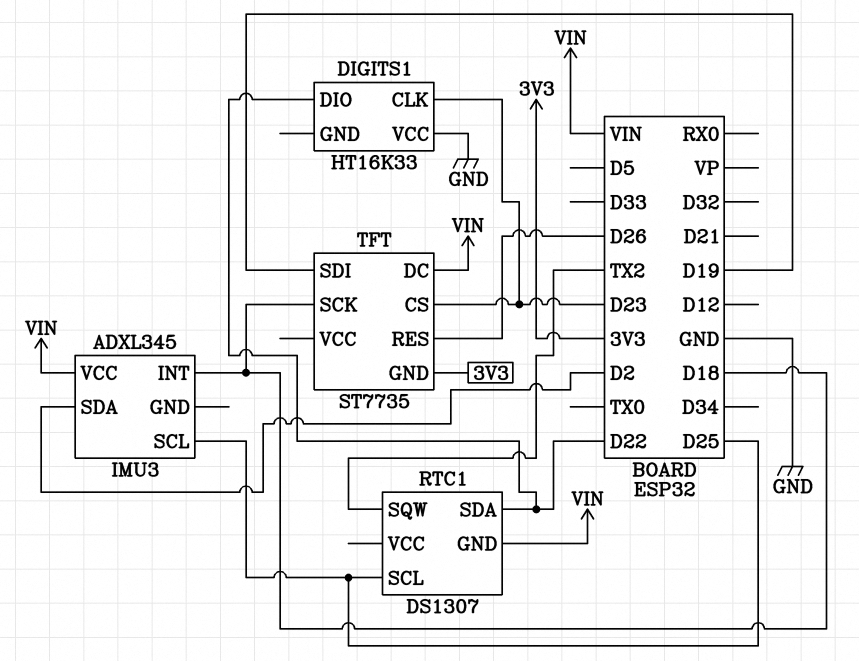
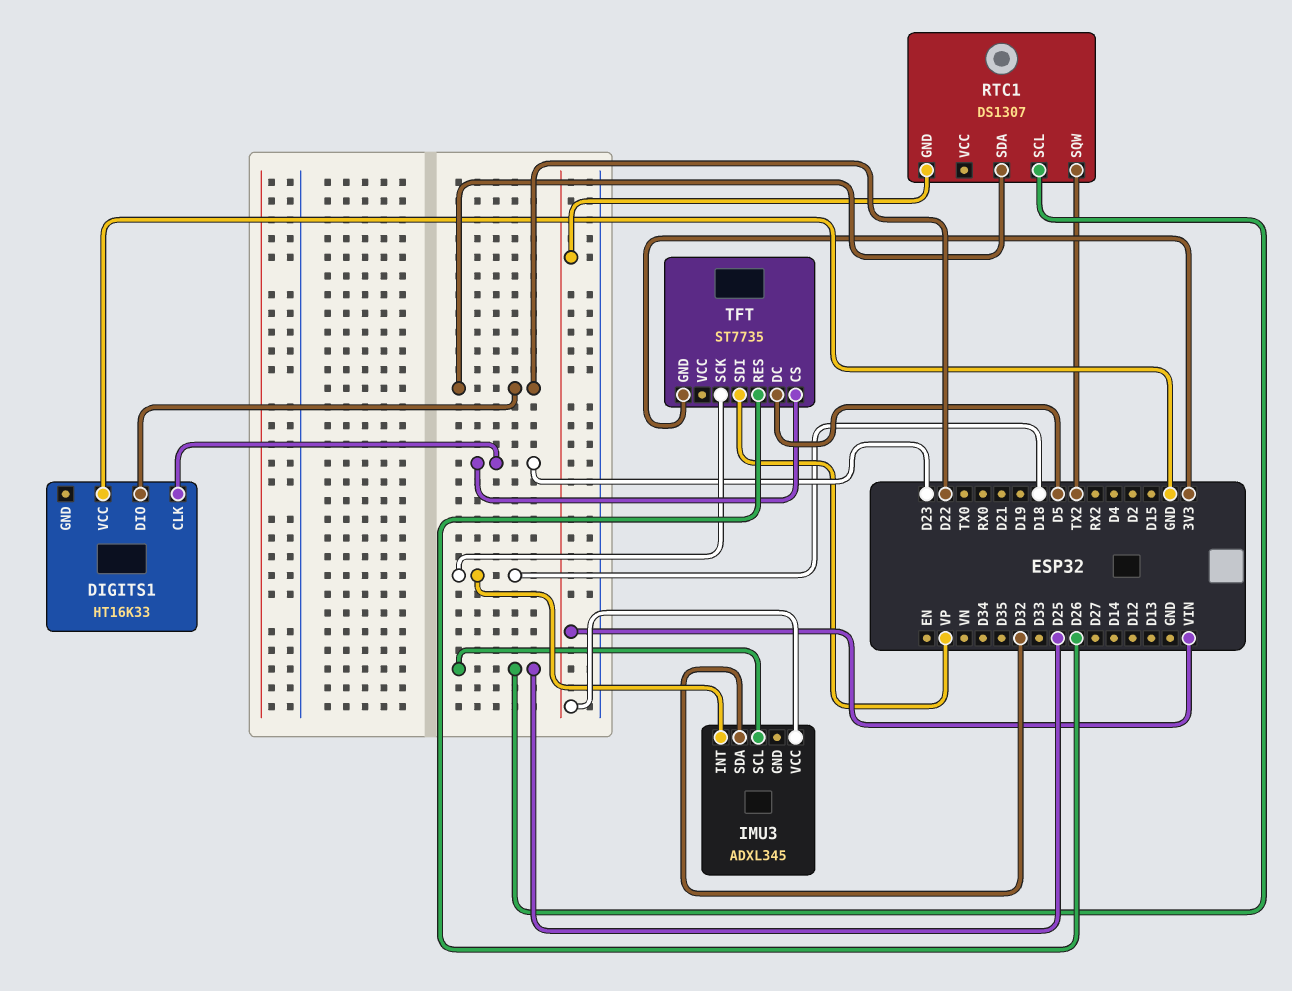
IMU3 pin SDA: D2 -> D32
TFT pin DC: VIN -> D5
TFT pin SDI: D19 -> VP

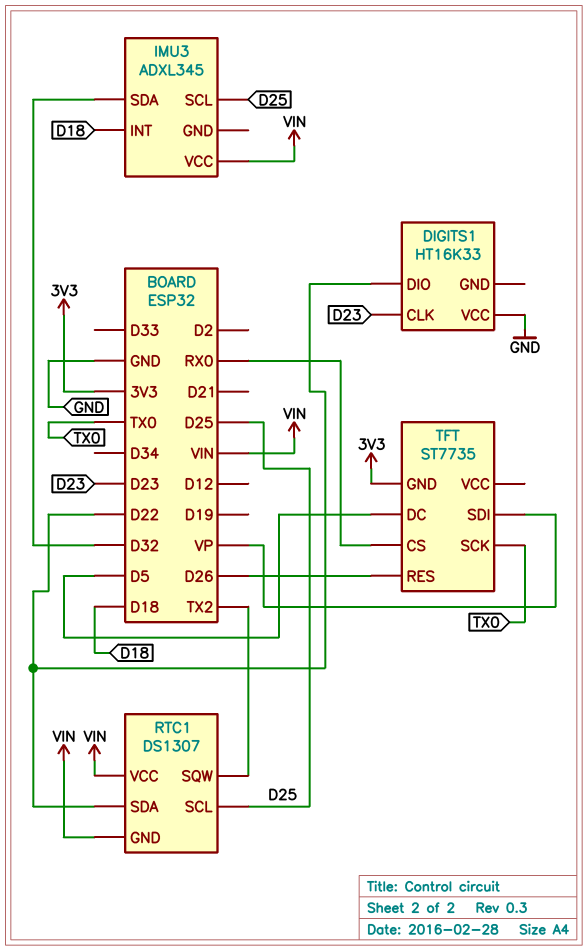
RTC1 pin VCC: none -> VIN
TFT pin CS: D23 -> RX0
TFT pin SCK: D18 -> TX0

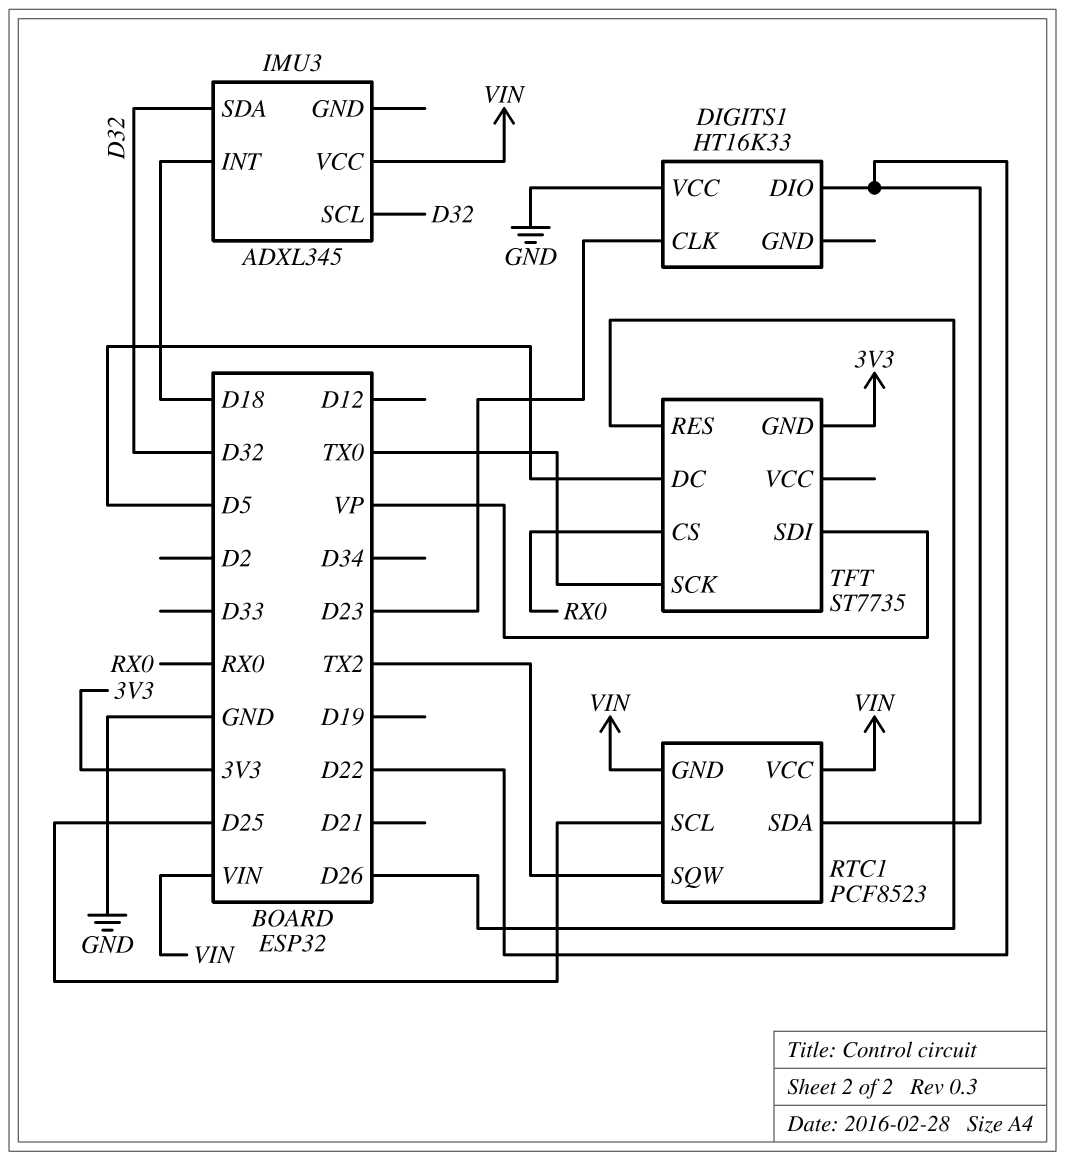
IMU3 pin SCL: D25 -> D32
RTC1: DS1307 -> PCF8523

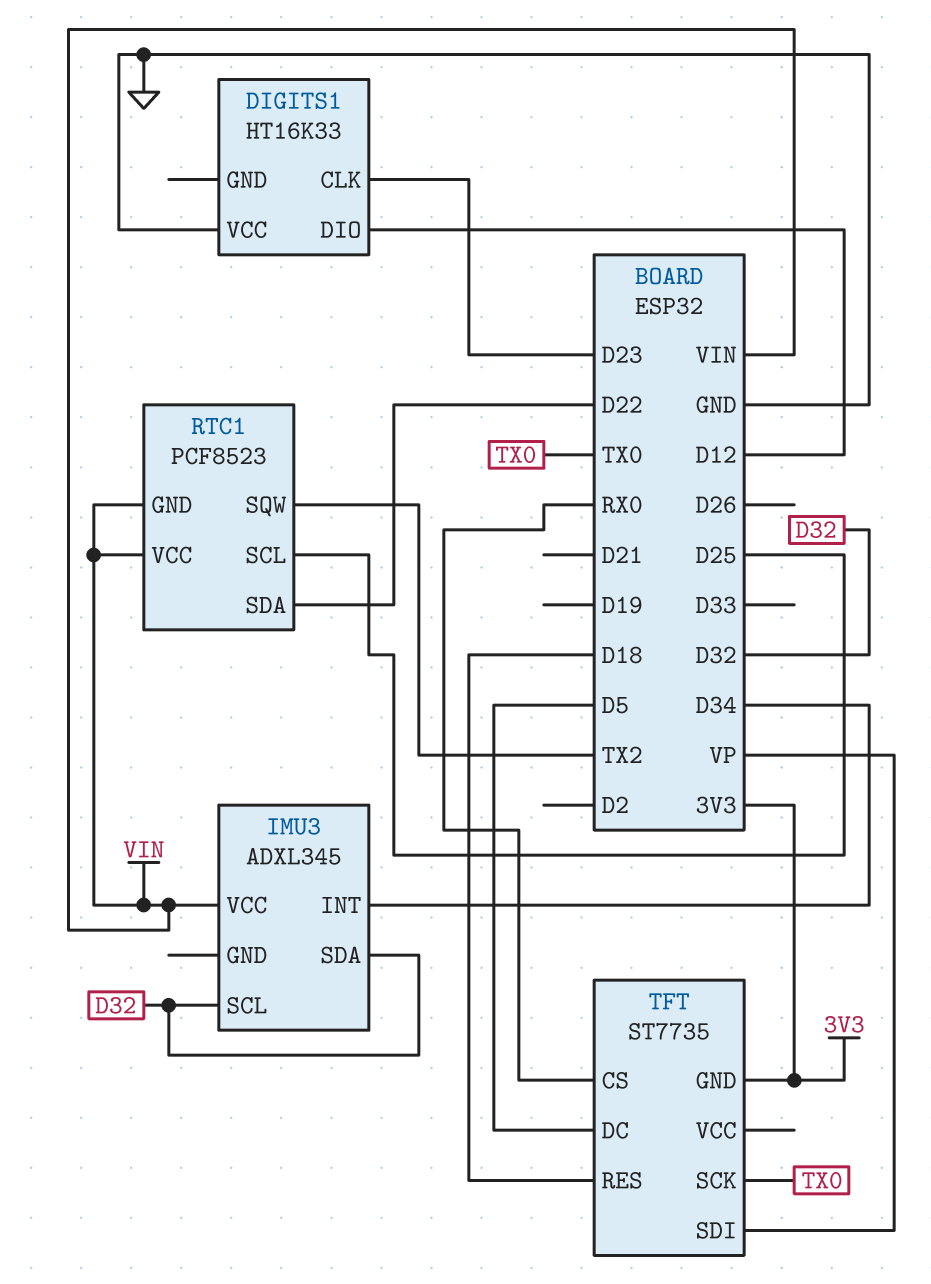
DIGITS1 pin DIO: D22 -> D12
IMU3 pin INT: D18 -> D34
TFT pin RES: D26 -> D18

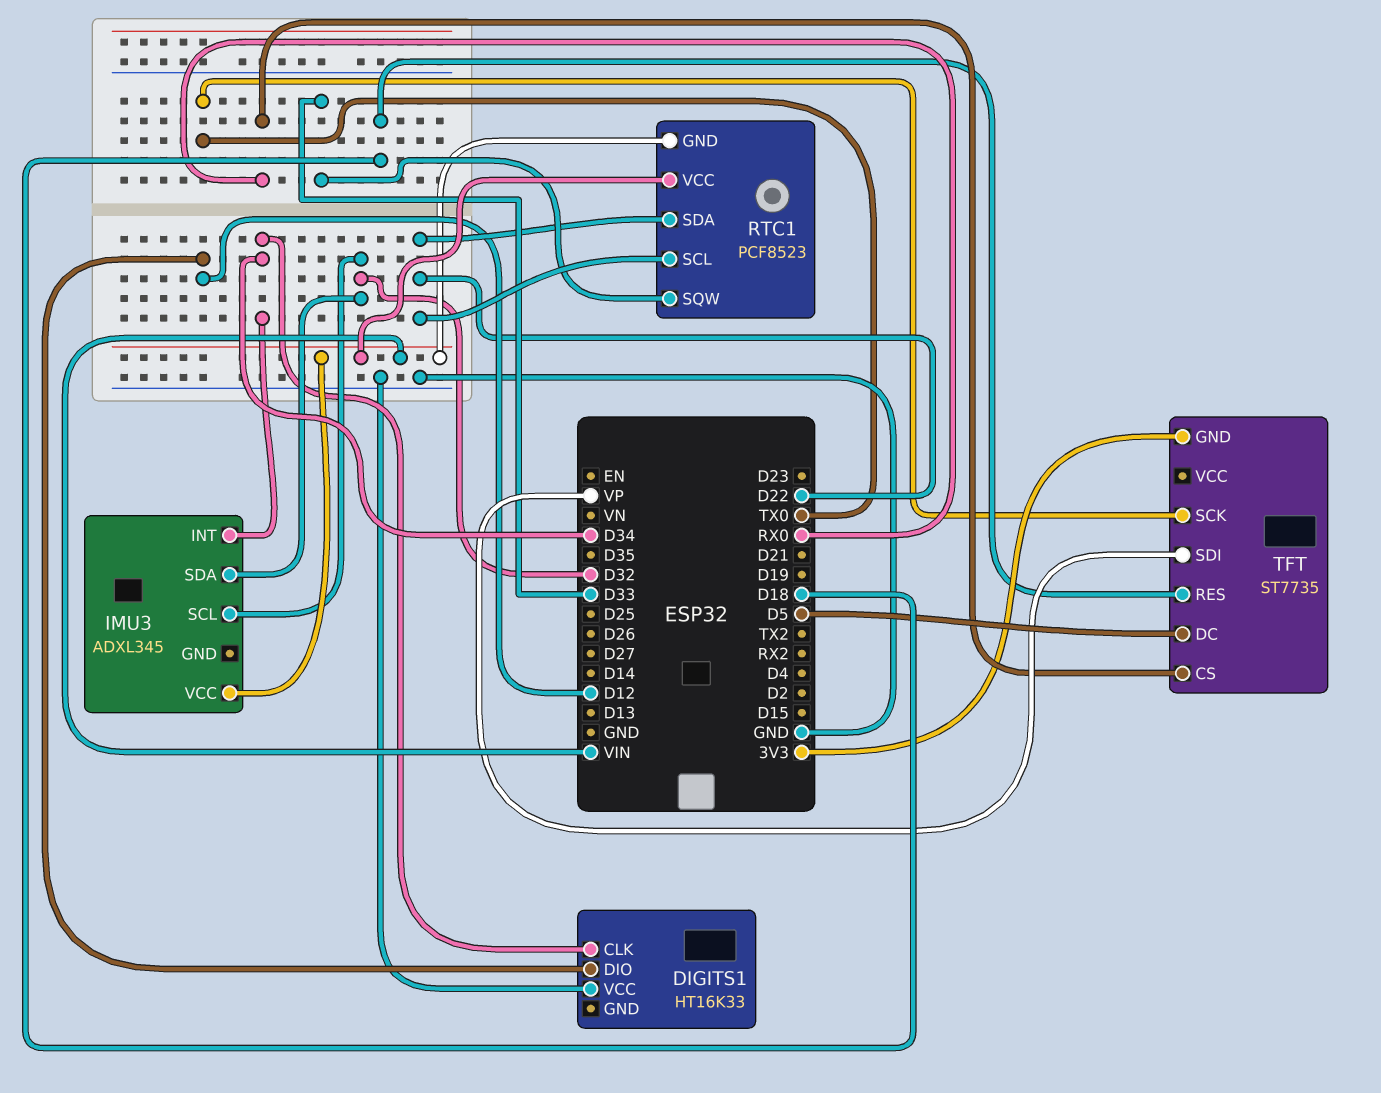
DIGITS1 pin CLK: D23 -> D34
RTC1 pin SCL: D25 -> D22
RTC1 pin SQW: TX2 -> D33

